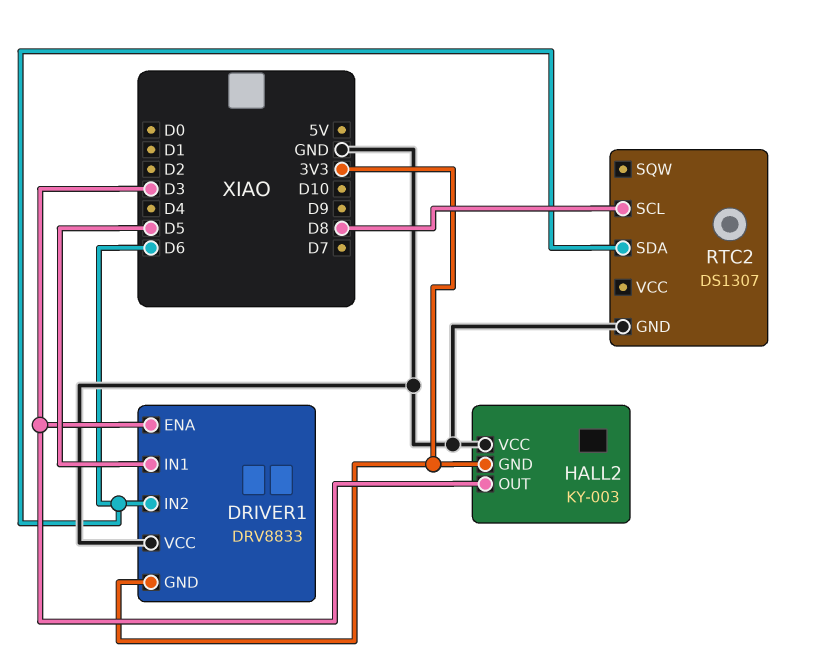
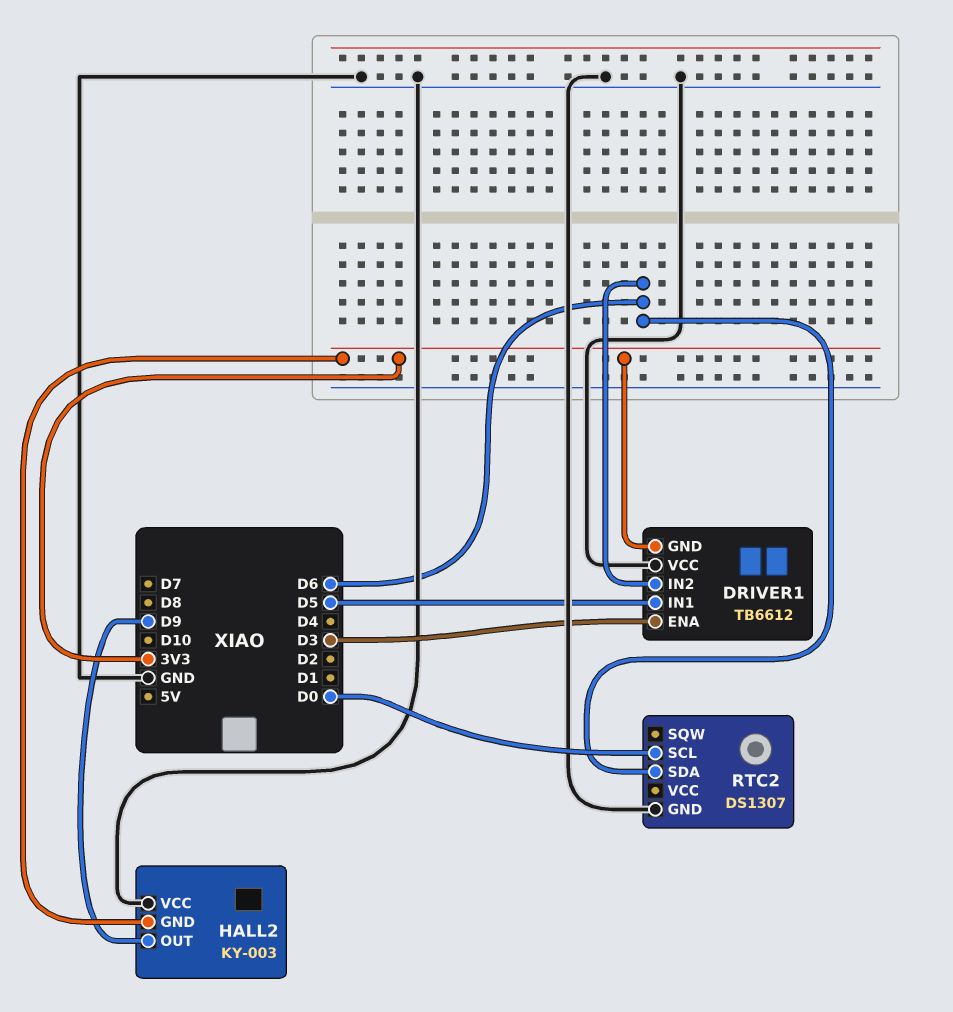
DRIVER1: DRV8833 -> TB6612
HALL2 pin OUT: D3 -> D9
RTC2 pin SCL: D8 -> D0

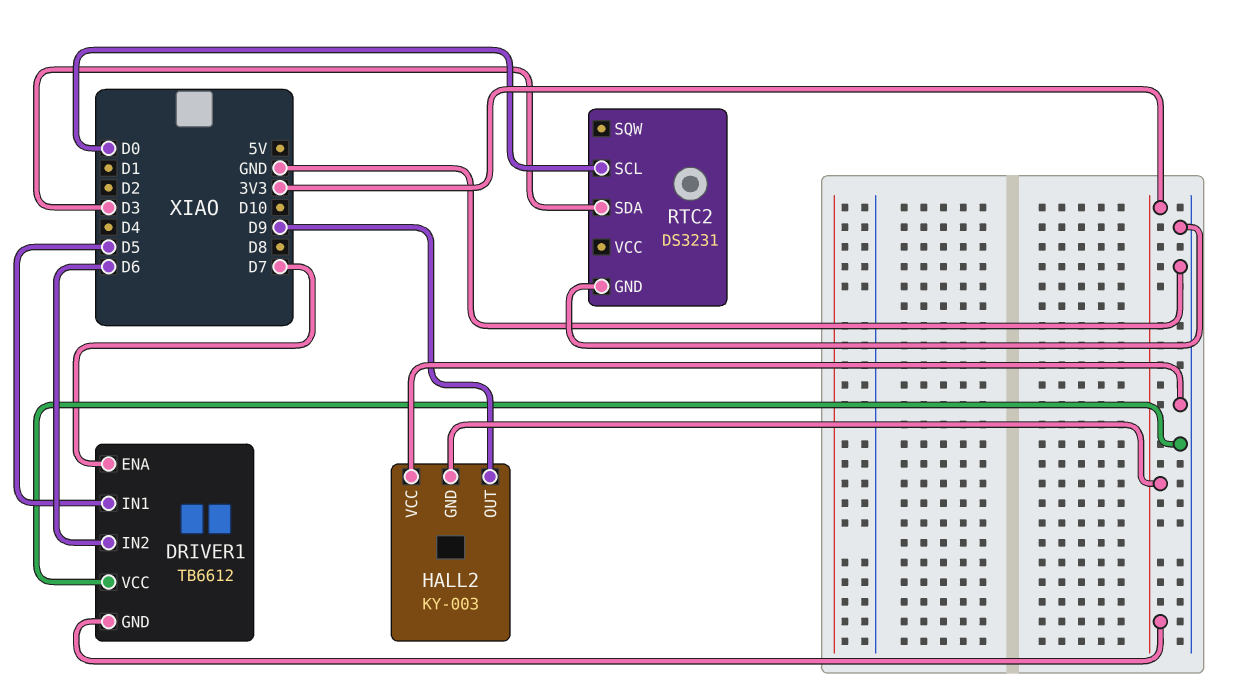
DRIVER1 pin ENA: D3 -> D7
RTC2: DS1307 -> DS3231
RTC2 pin SDA: D6 -> D3

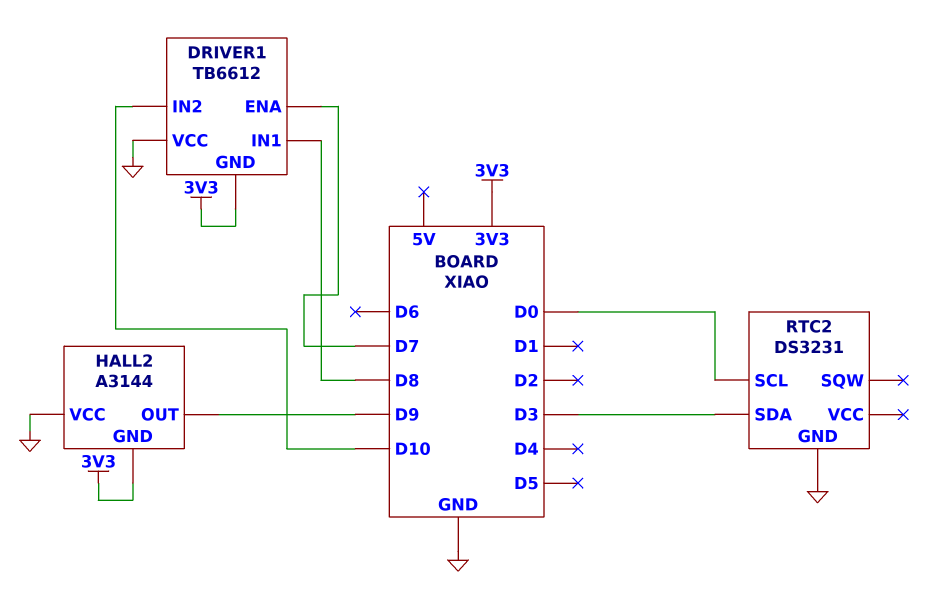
DRIVER1 pin IN1: D5 -> D8
DRIVER1 pin IN2: D6 -> D10
HALL2: KY-003 -> A3144

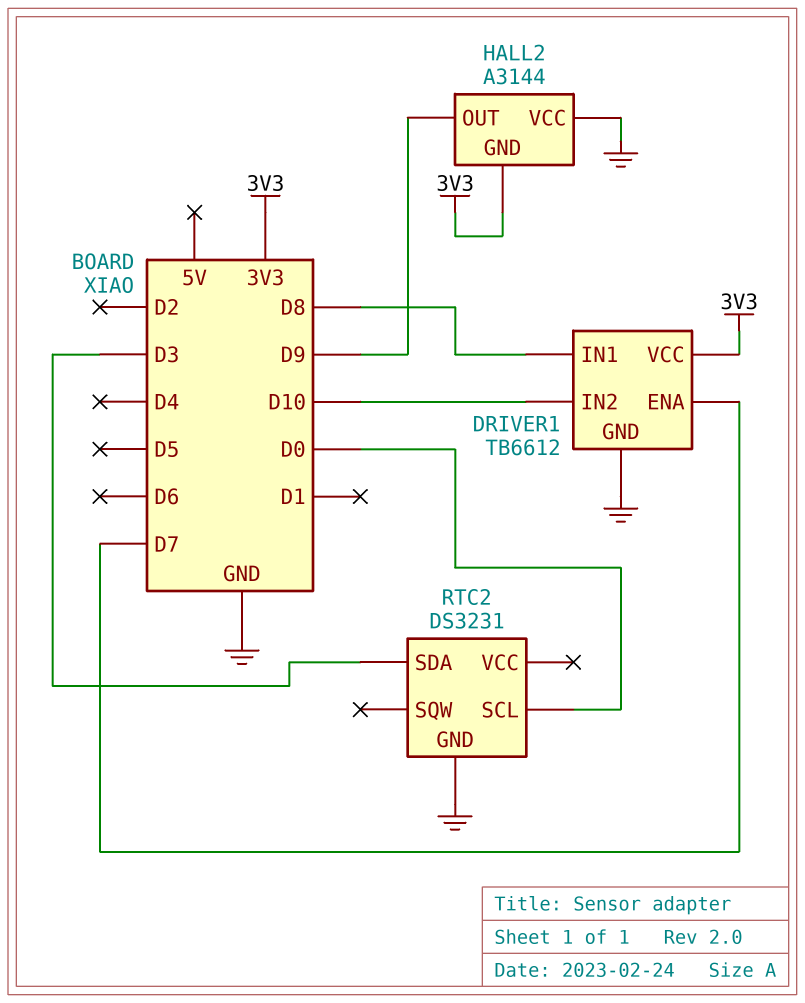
DRIVER1 pin GND: 3V3 -> GND
DRIVER1 pin VCC: GND -> 3V3

